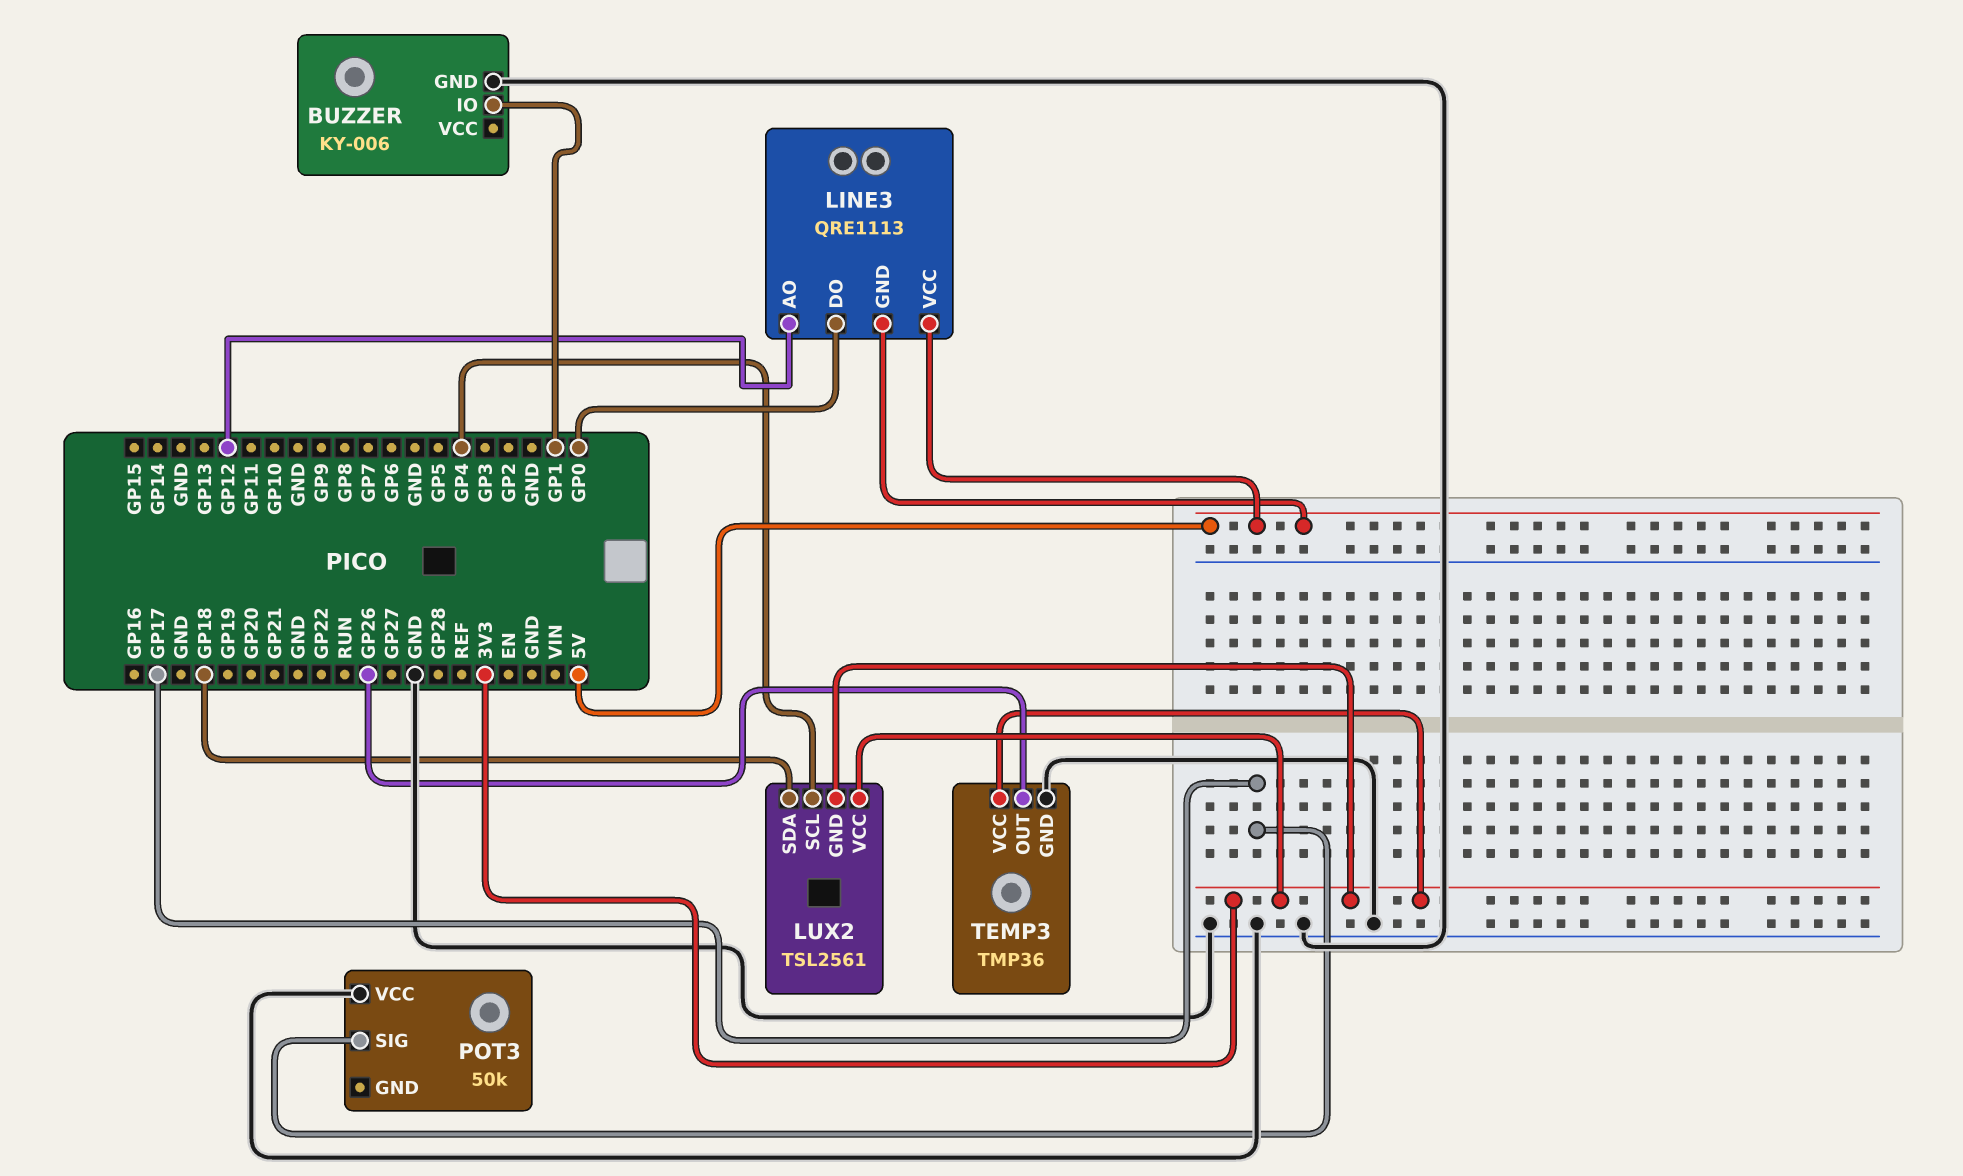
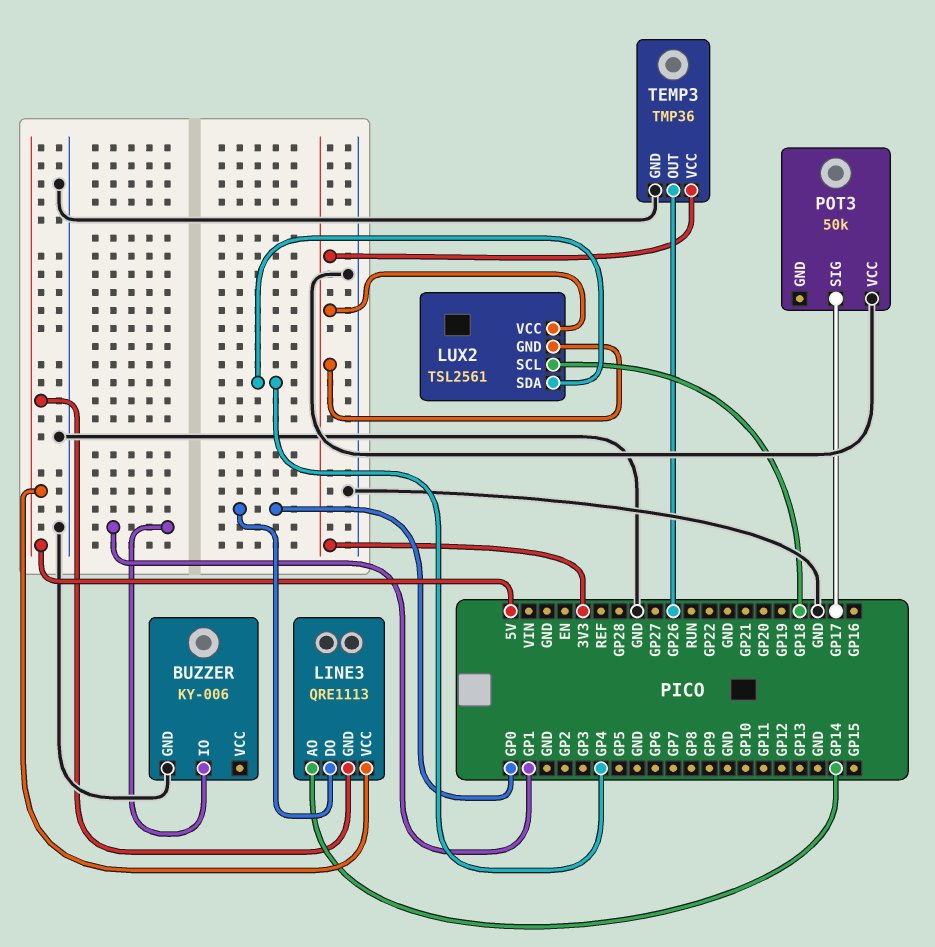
LINE3 pin AO: GP12 -> GP14
LUX2 pin SCL: GP4 -> GP18
LUX2 pin SDA: GP18 -> GP4

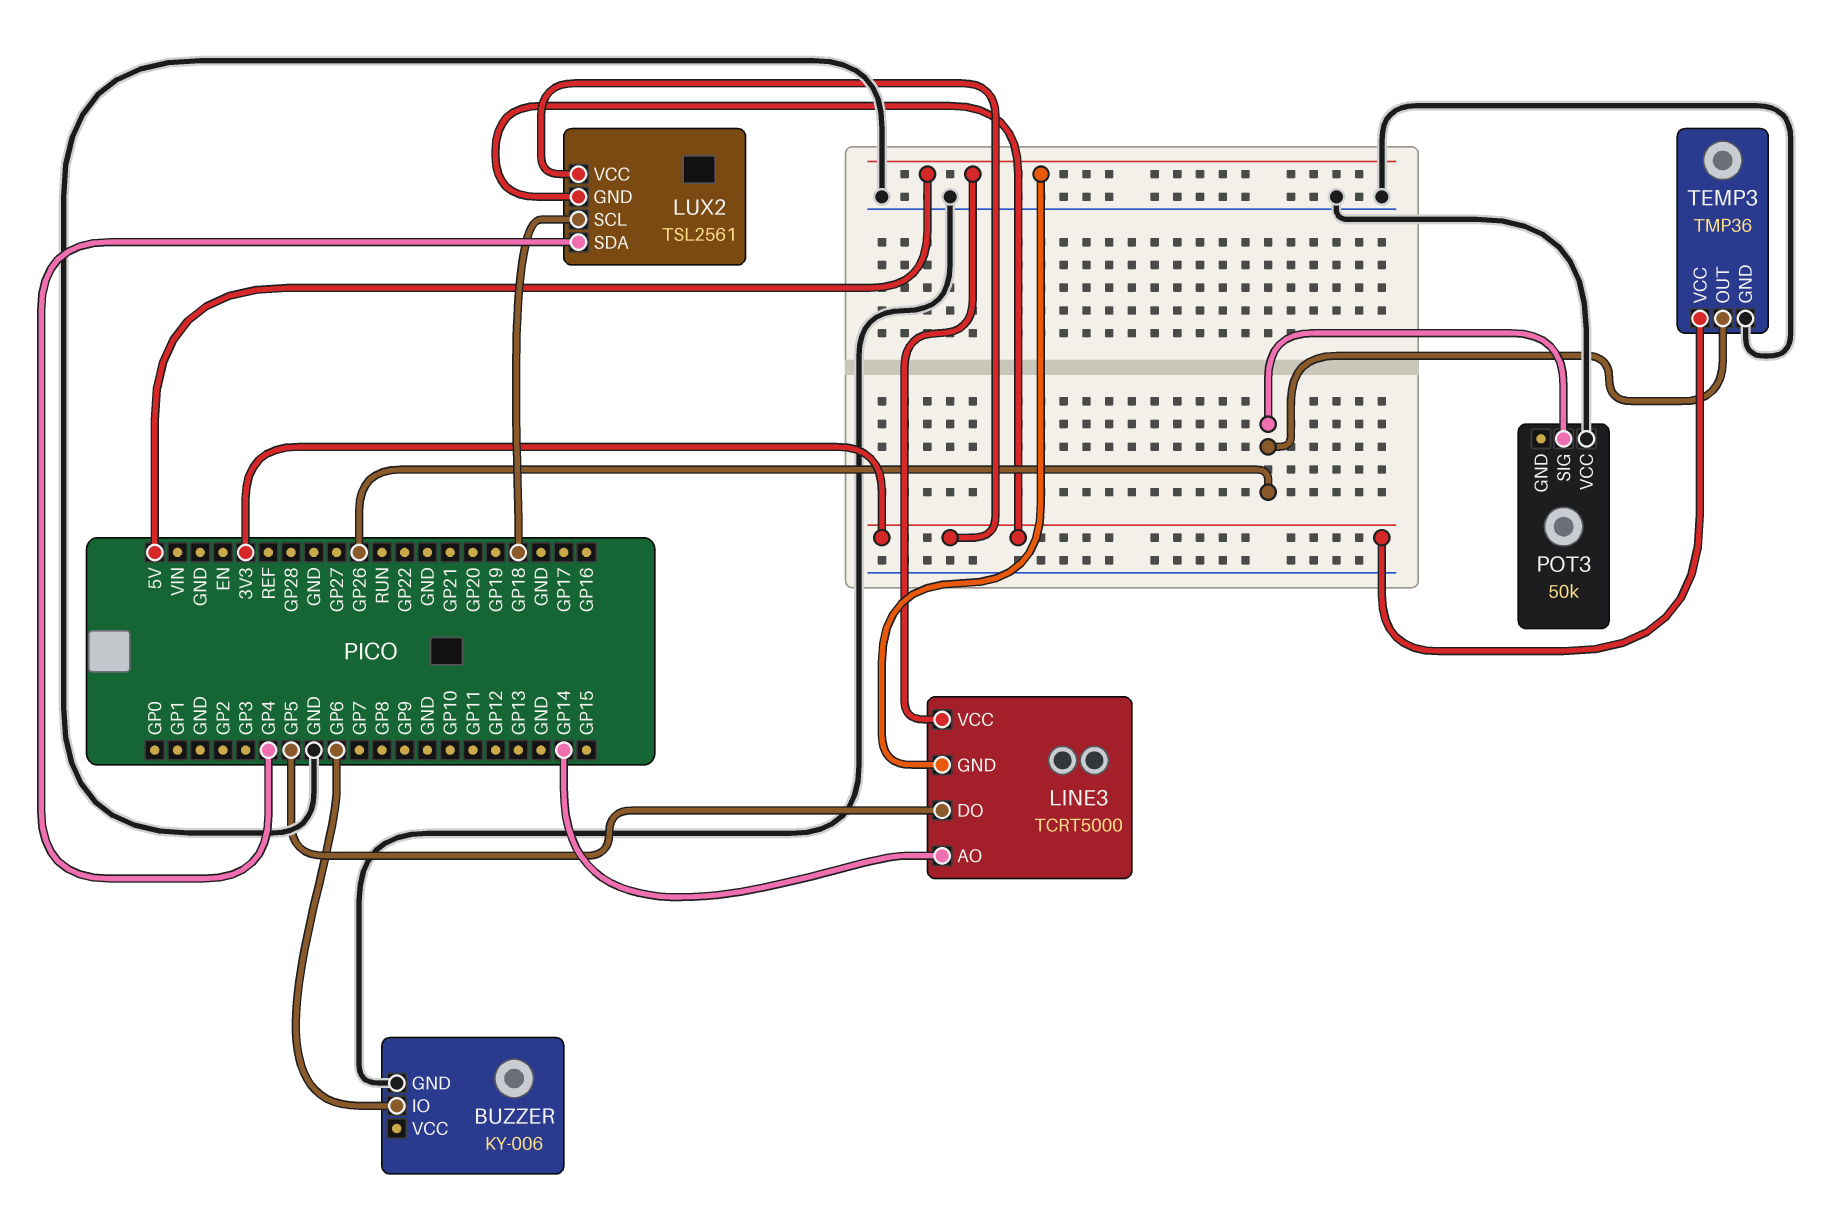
BUZZER pin IO: GP1 -> GP6
LINE3: QRE1113 -> TCRT5000
LINE3 pin DO: GP0 -> GP5
POT3 pin SIG: GP17 -> GP26

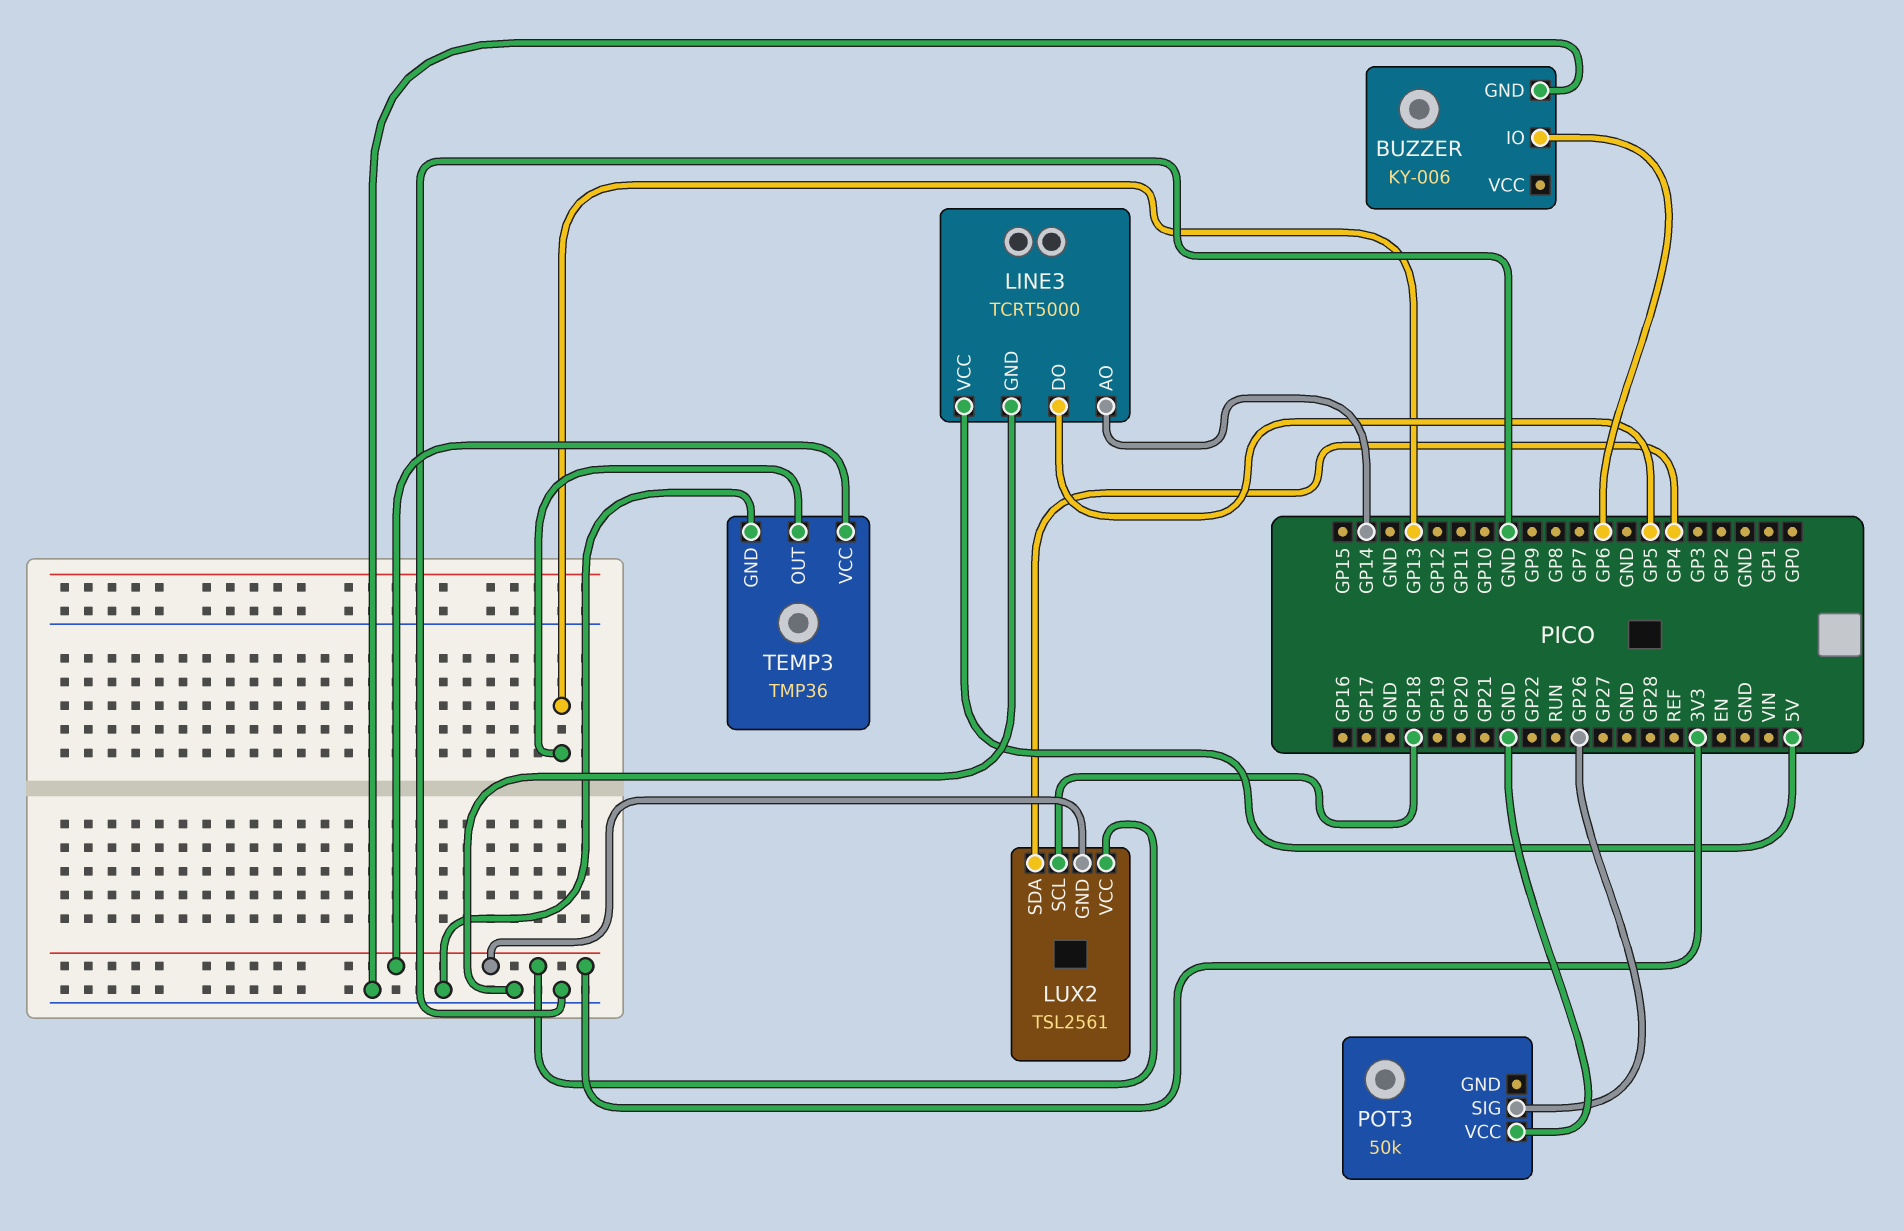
LINE3 pin GND: 5V -> GND
TEMP3 pin OUT: GP26 -> GP13

